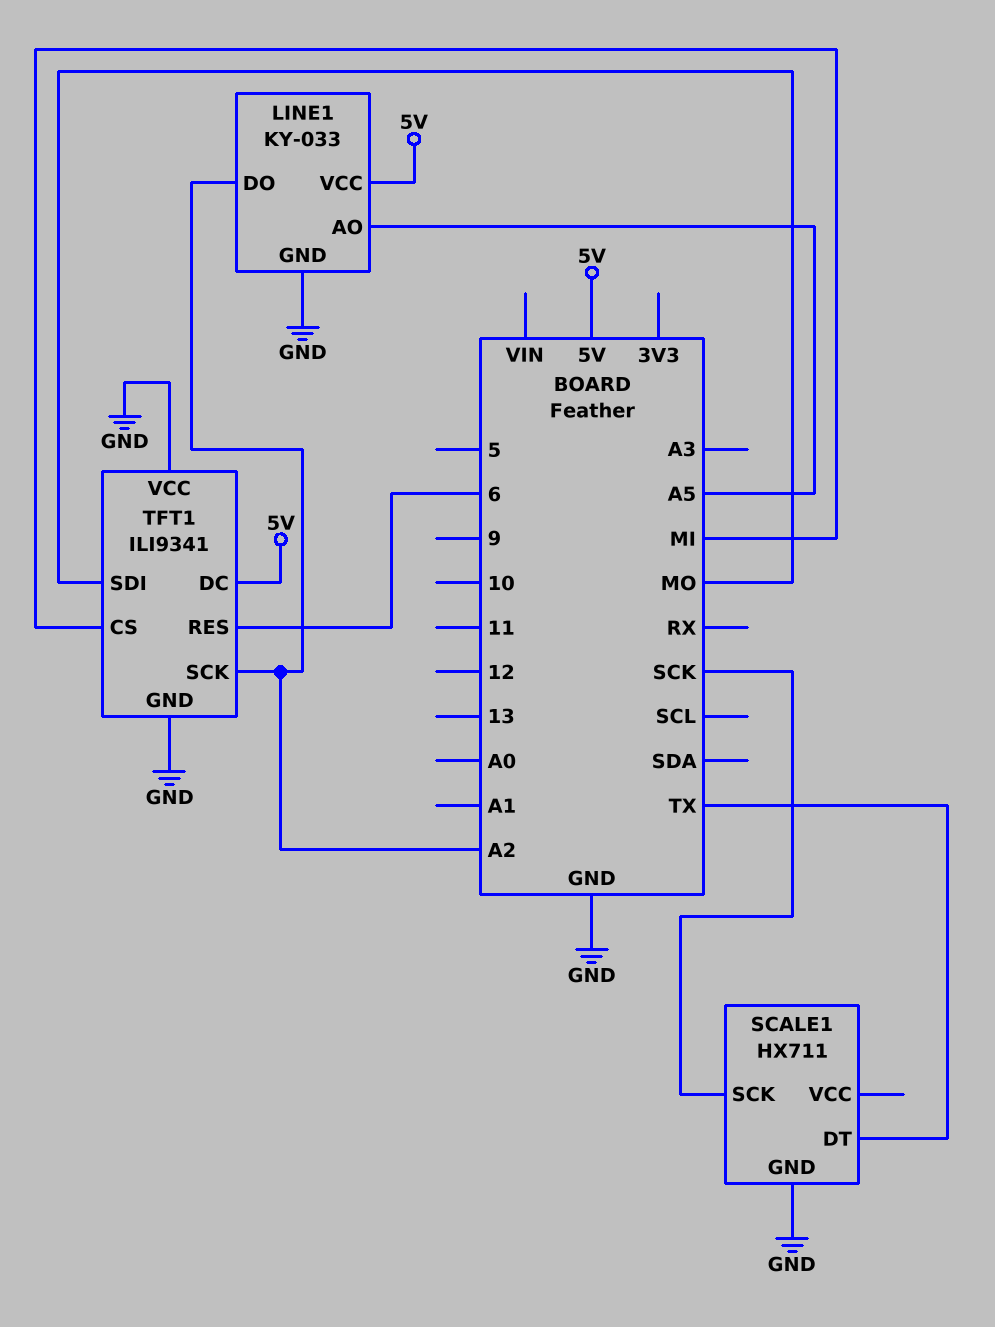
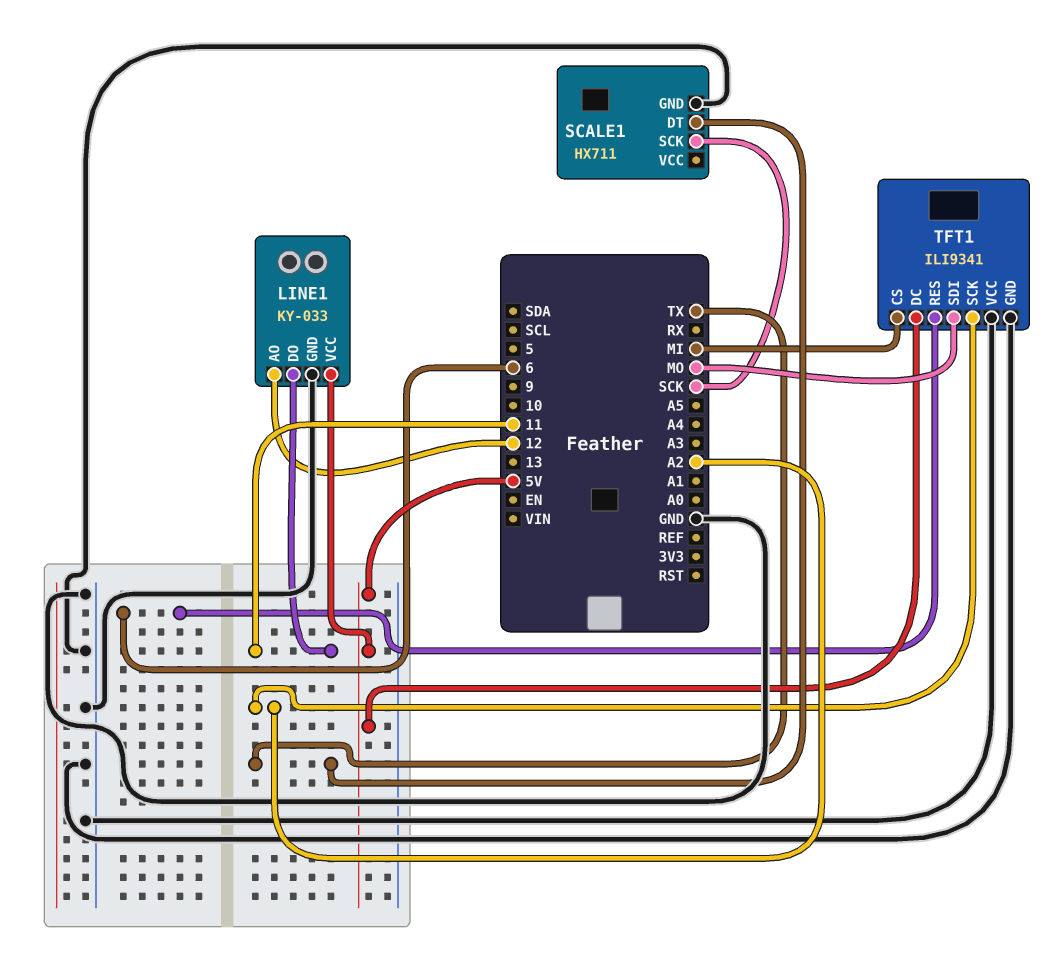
LINE1 pin AO: A5 -> 12
LINE1 pin DO: A2 -> 11

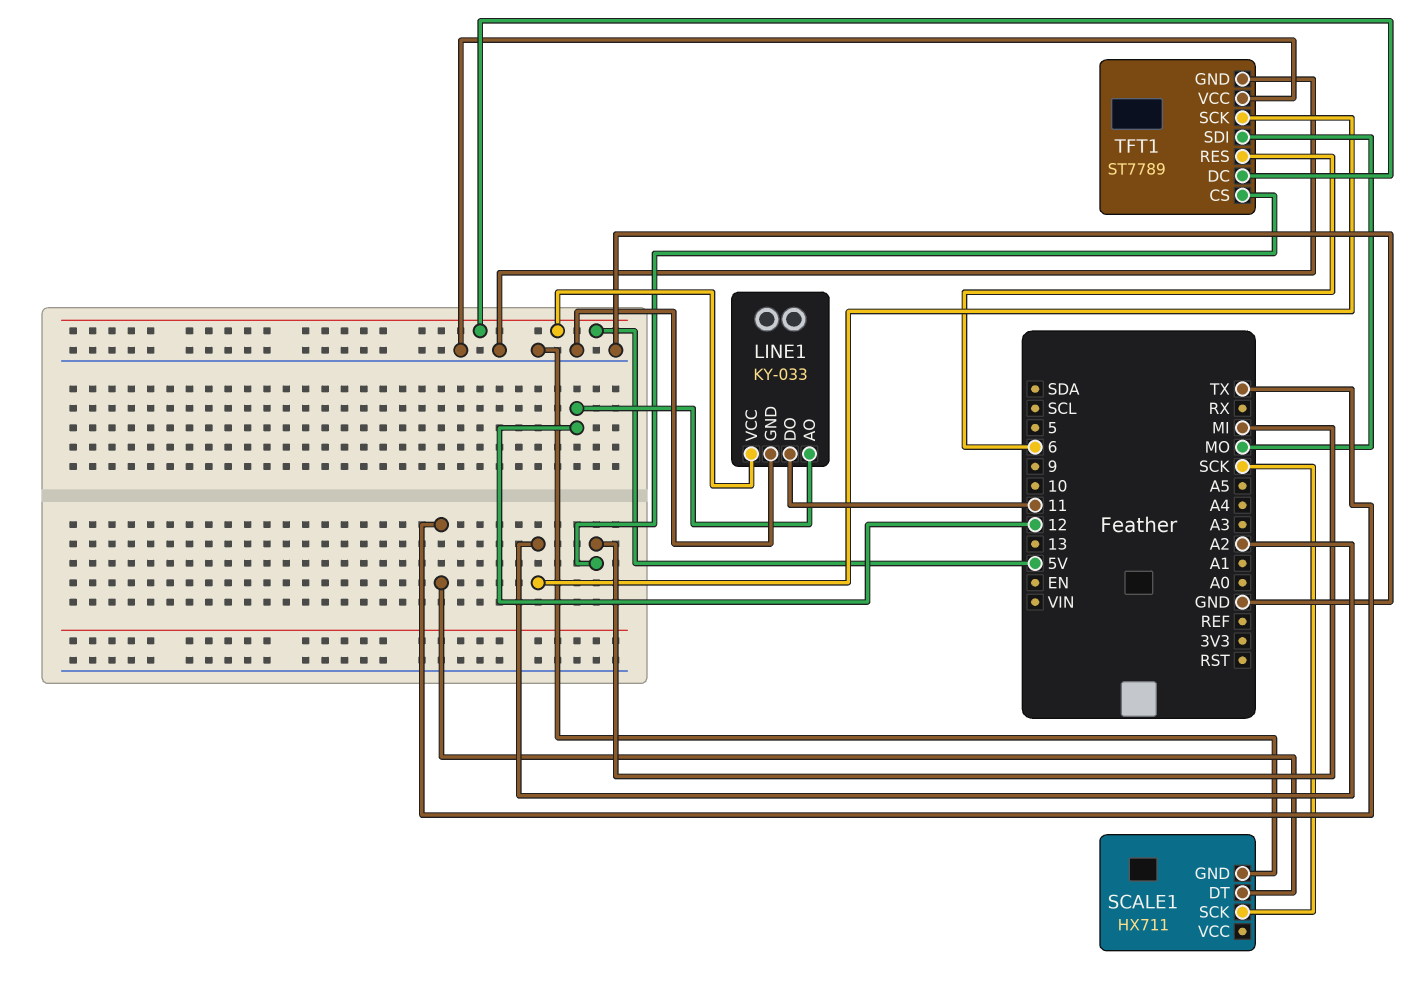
TFT1: ILI9341 -> ST7789

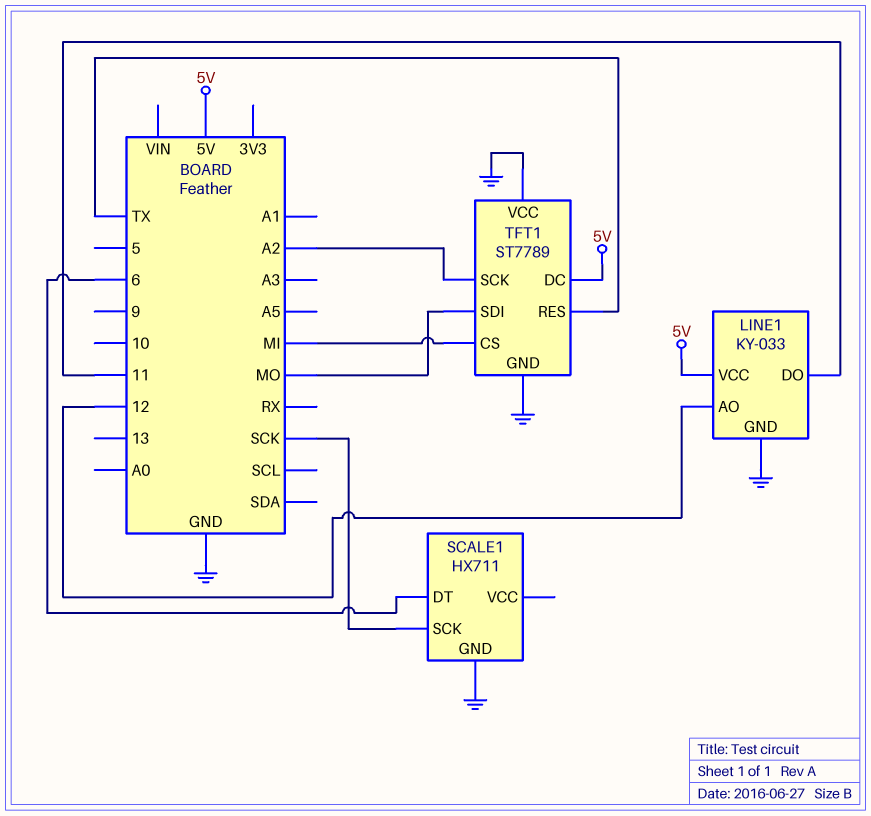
SCALE1 pin DT: TX -> 6
TFT1 pin RES: 6 -> TX

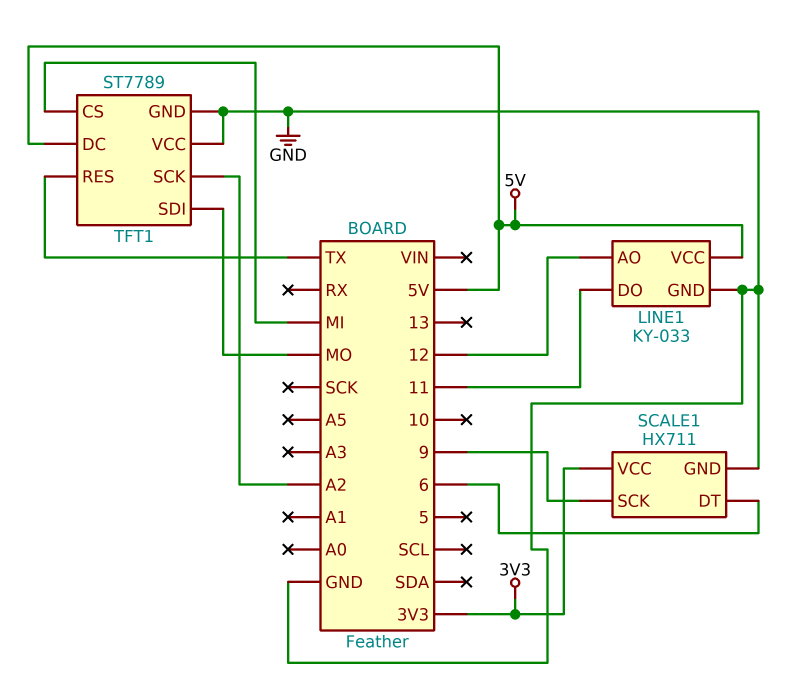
SCALE1 pin SCK: SCK -> 9
SCALE1 pin VCC: none -> 3V3

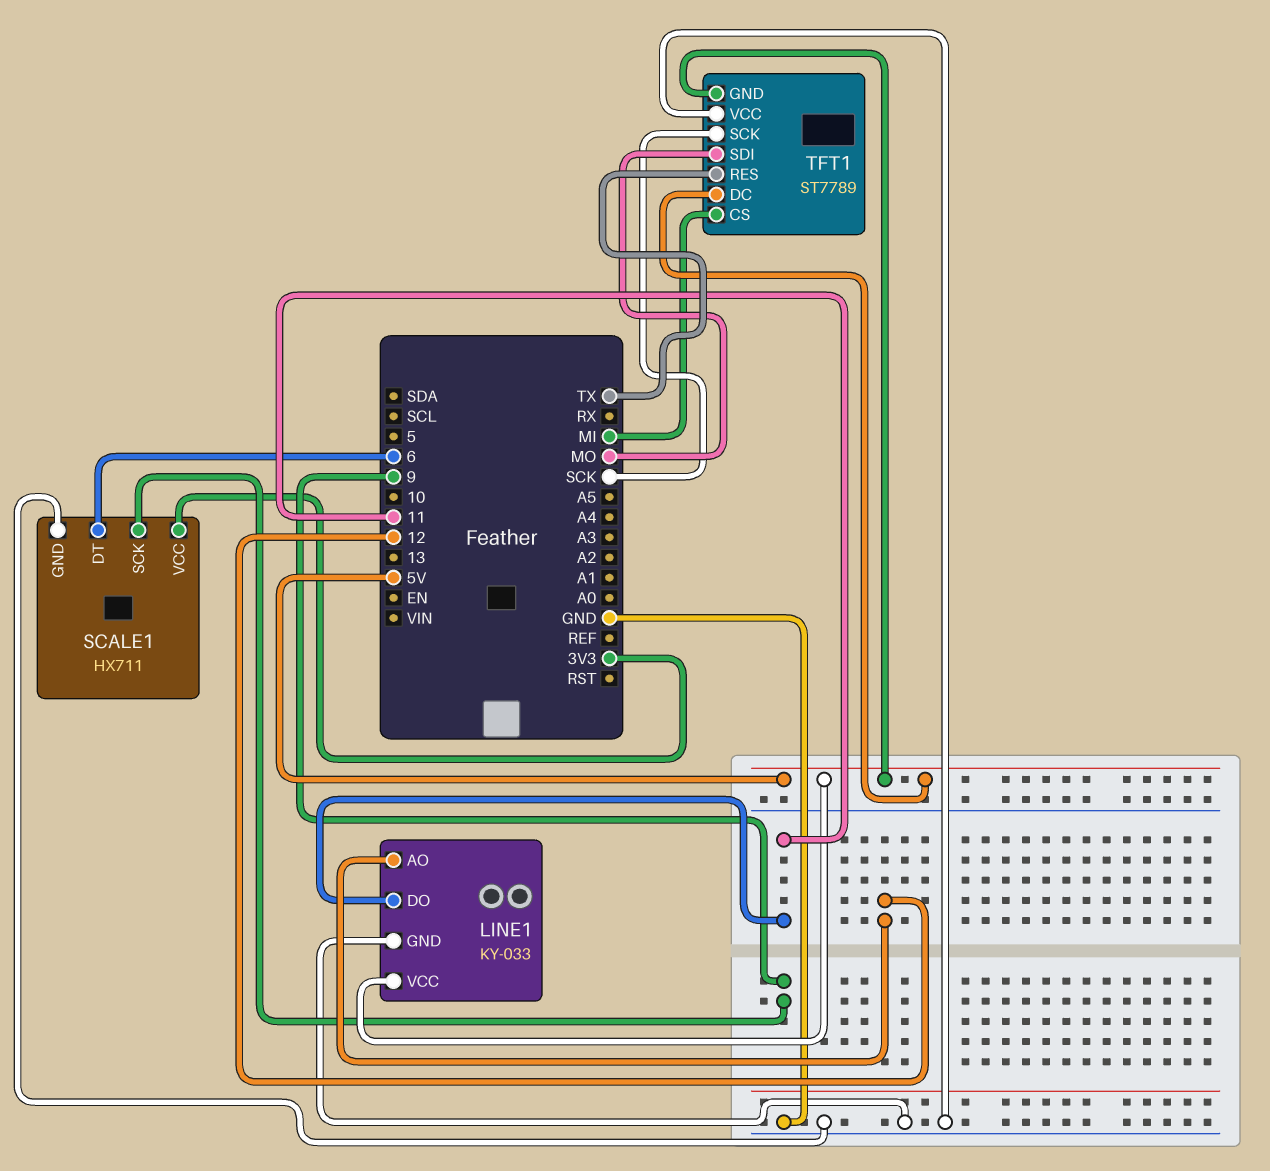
TFT1 pin GND: GND -> 5V
TFT1 pin SCK: A2 -> SCK

